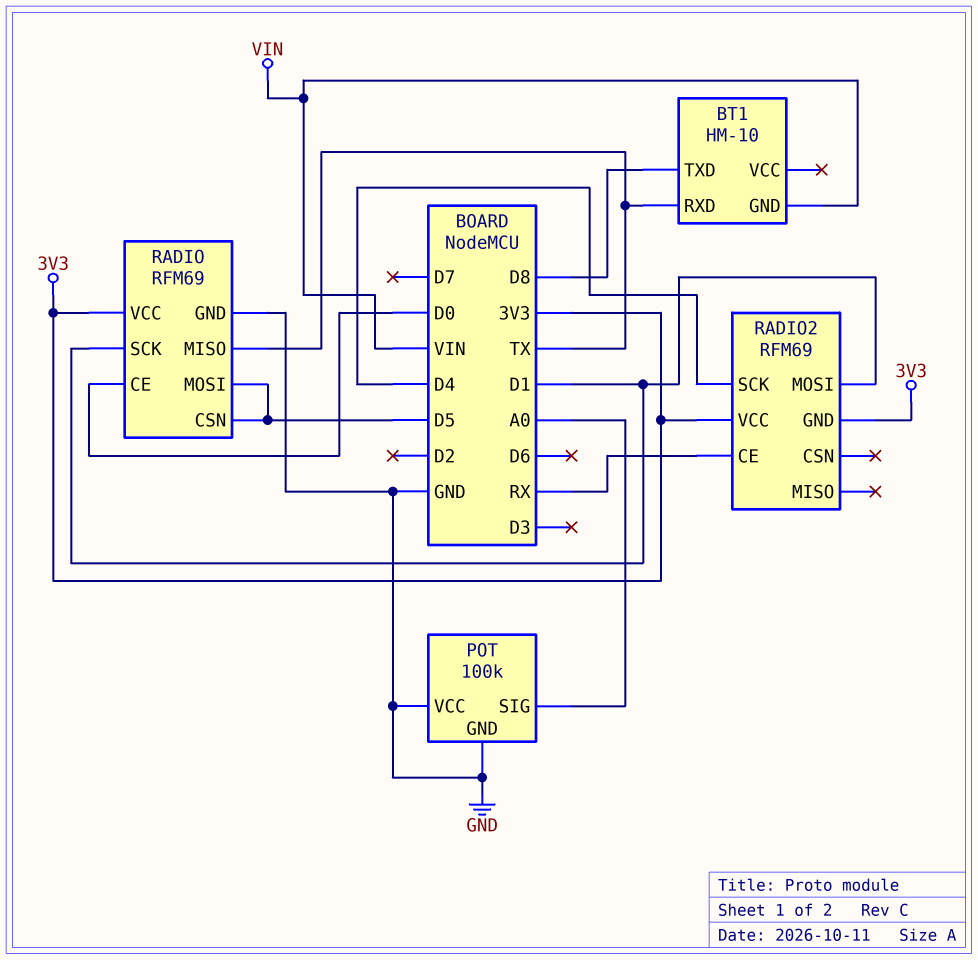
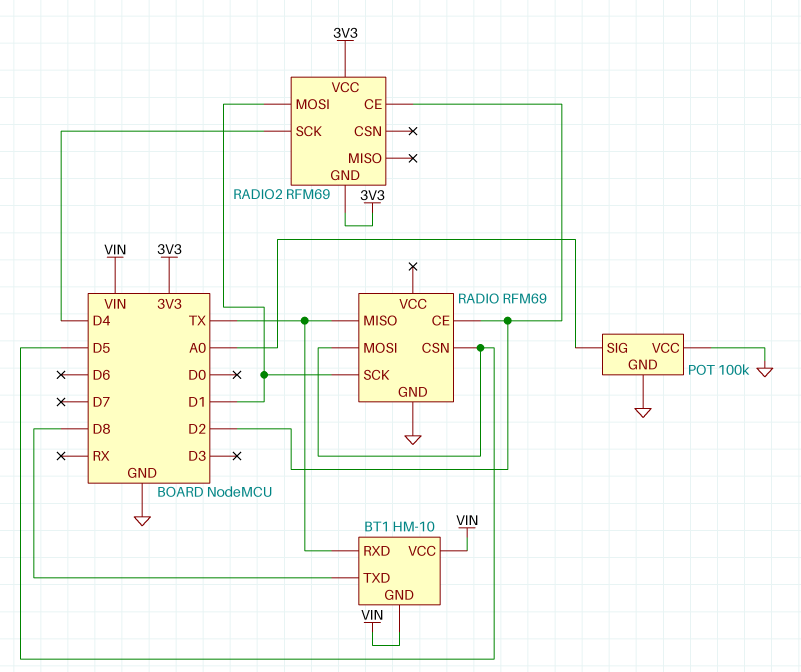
BT1 pin VCC: none -> VIN
RADIO pin CE: D0 -> D2
RADIO pin VCC: 3V3 -> none
RADIO2 pin CE: RX -> D2

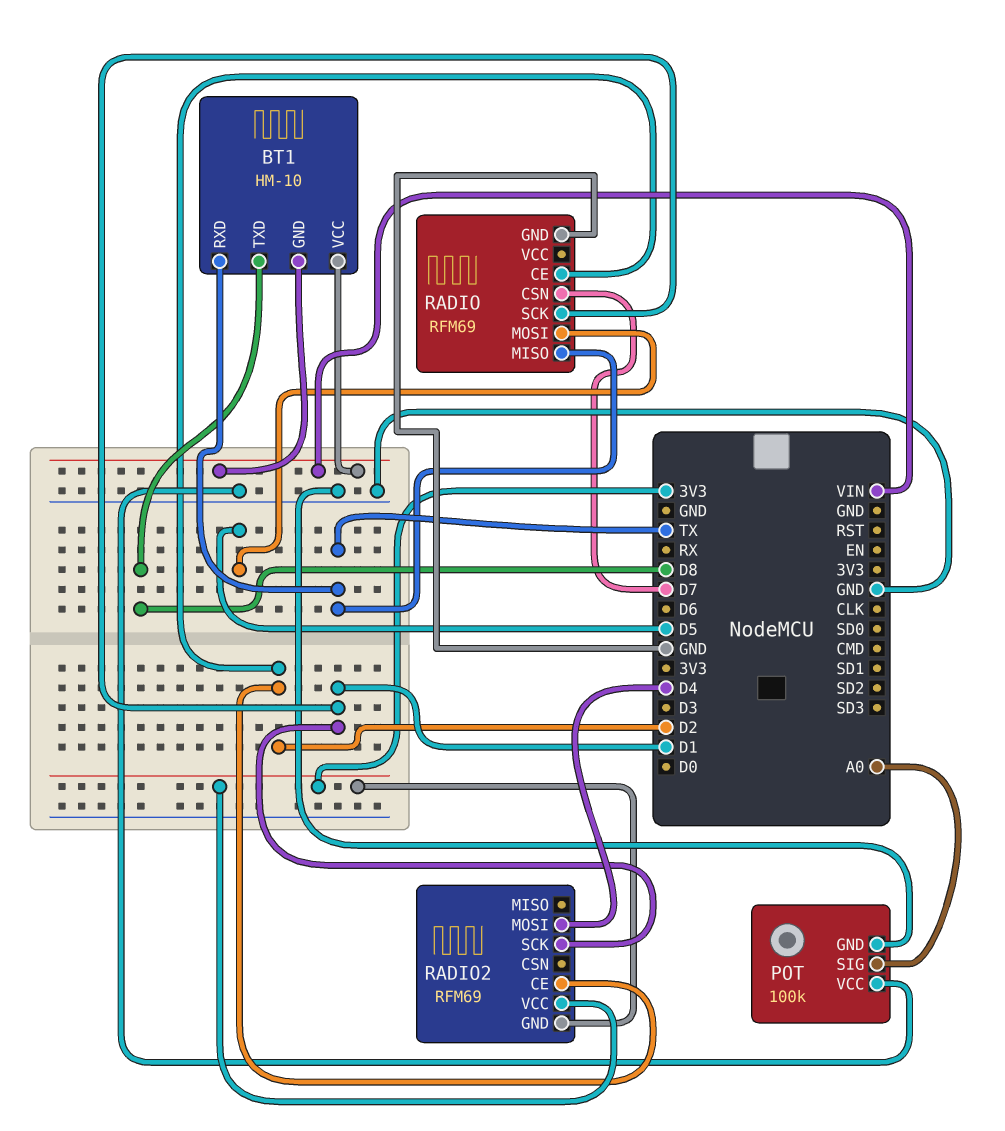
RADIO pin CSN: D5 -> D7
RADIO2 pin MOSI: D1 -> D4
RADIO2 pin SCK: D4 -> D1

